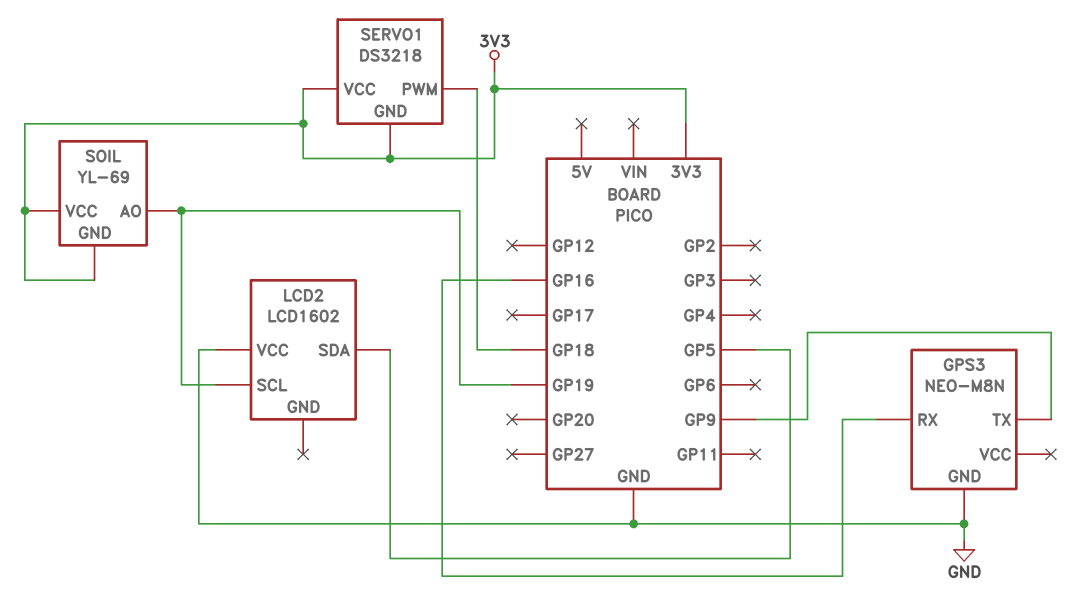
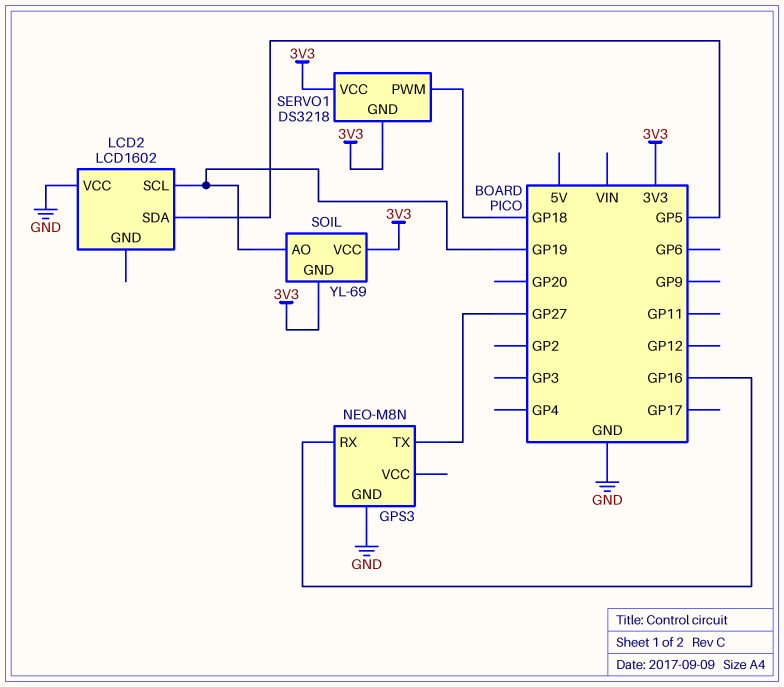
GPS3 pin TX: GP9 -> GP27

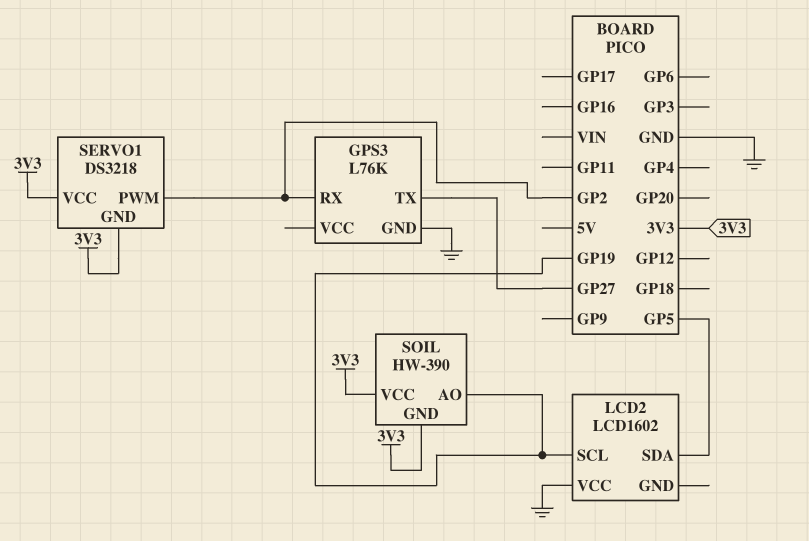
GPS3: NEO-M8N -> L76K
GPS3 pin RX: GP16 -> GP2
SERVO1 pin PWM: GP18 -> GP2
SOIL: YL-69 -> HW-390

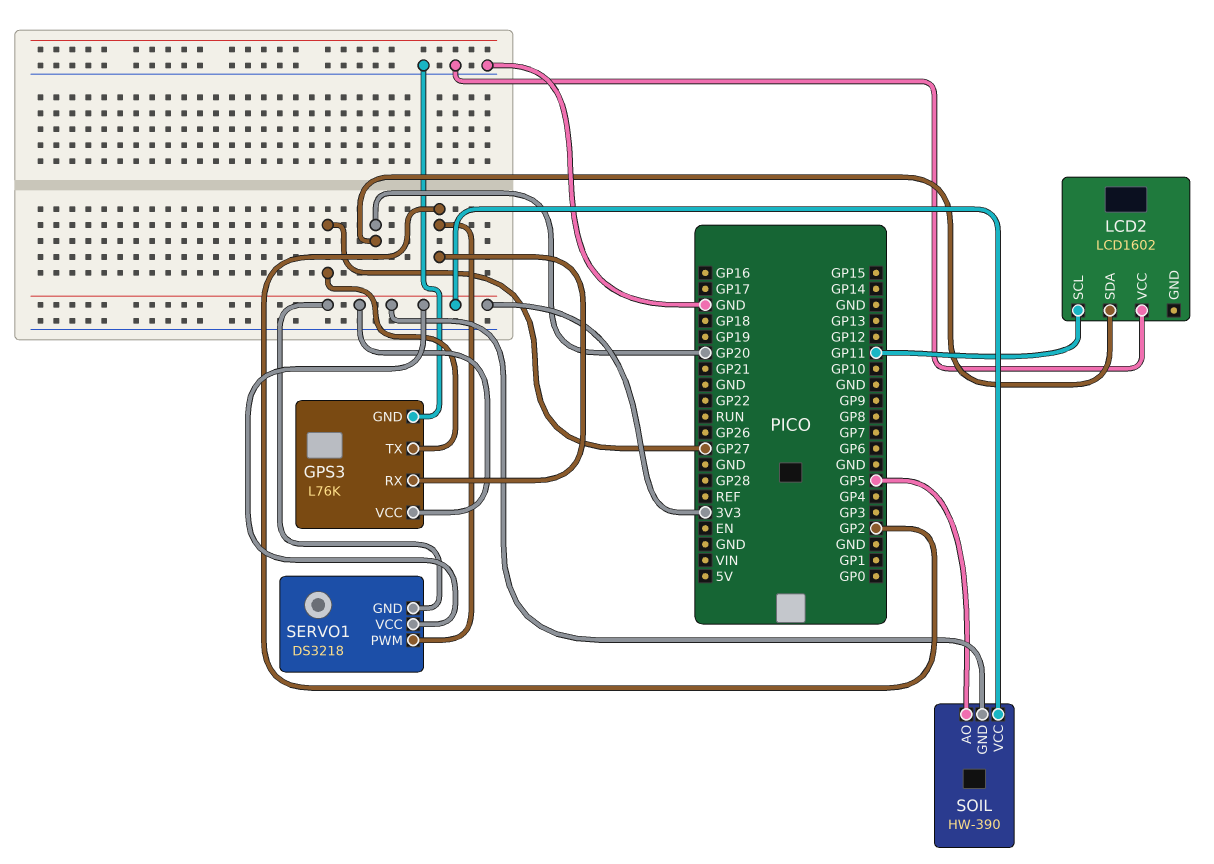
GPS3 pin VCC: none -> 3V3
LCD2 pin SCL: GP19 -> GP11
LCD2 pin SDA: GP5 -> GP20
SOIL pin AO: GP19 -> GP5

